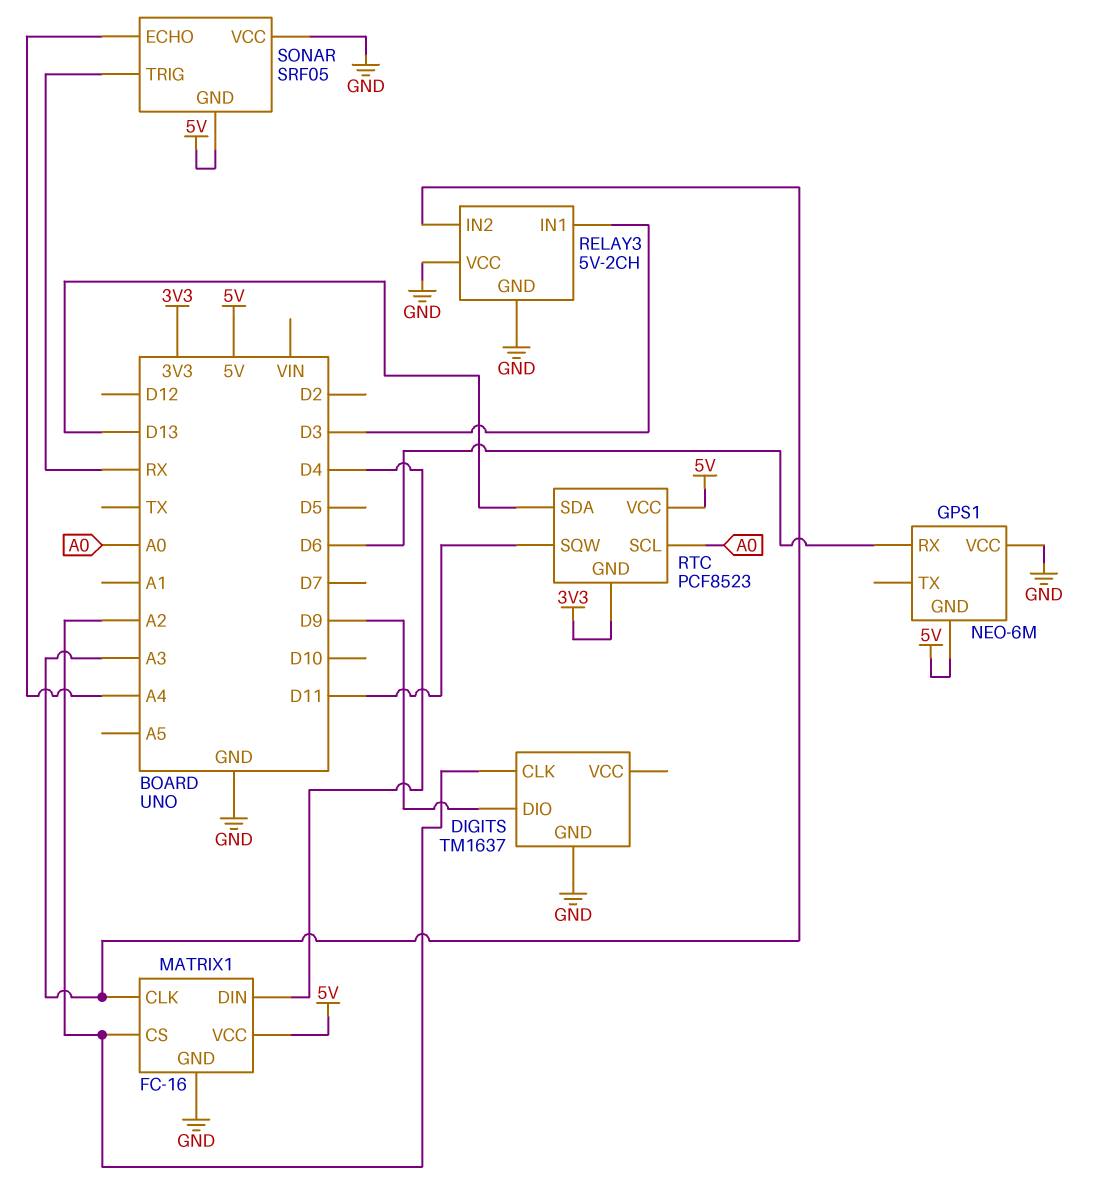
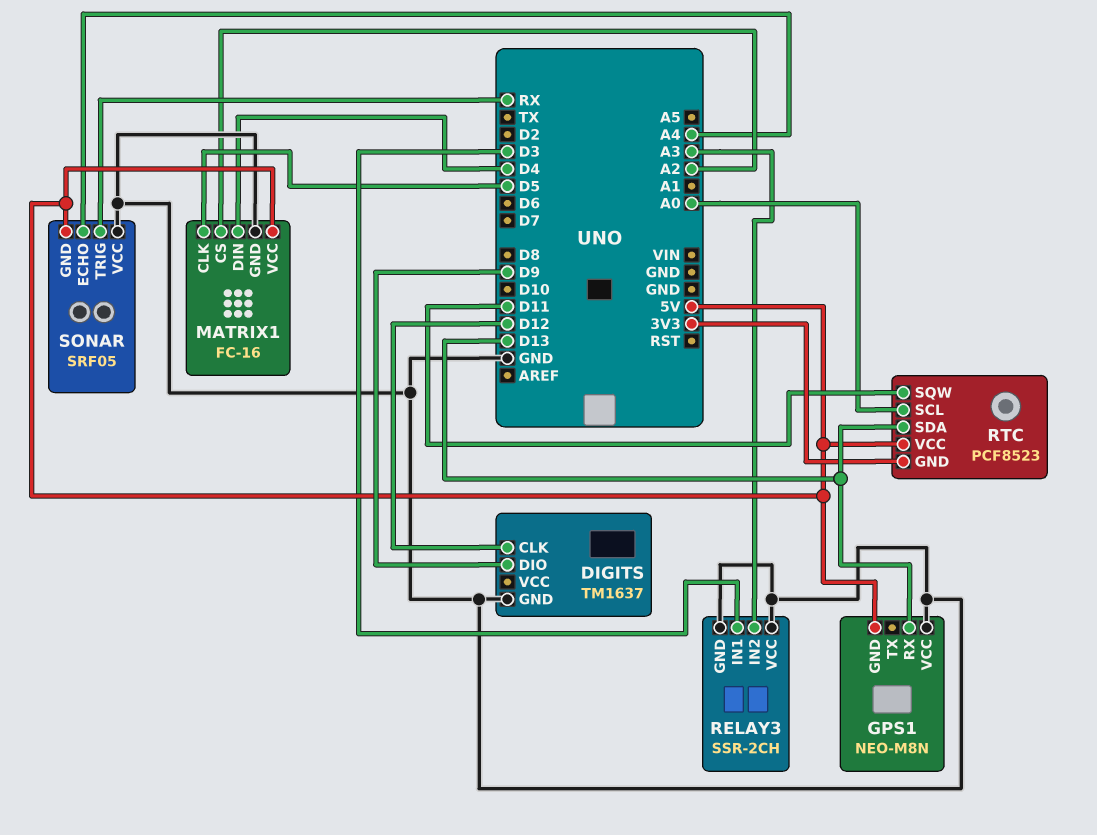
DIGITS pin CLK: A2 -> D12
GPS1: NEO-6M -> NEO-M8N
GPS1 pin RX: D6 -> D13
MATRIX1 pin CLK: A3 -> D5
RELAY3: 5V-2CH -> SSR-2CH

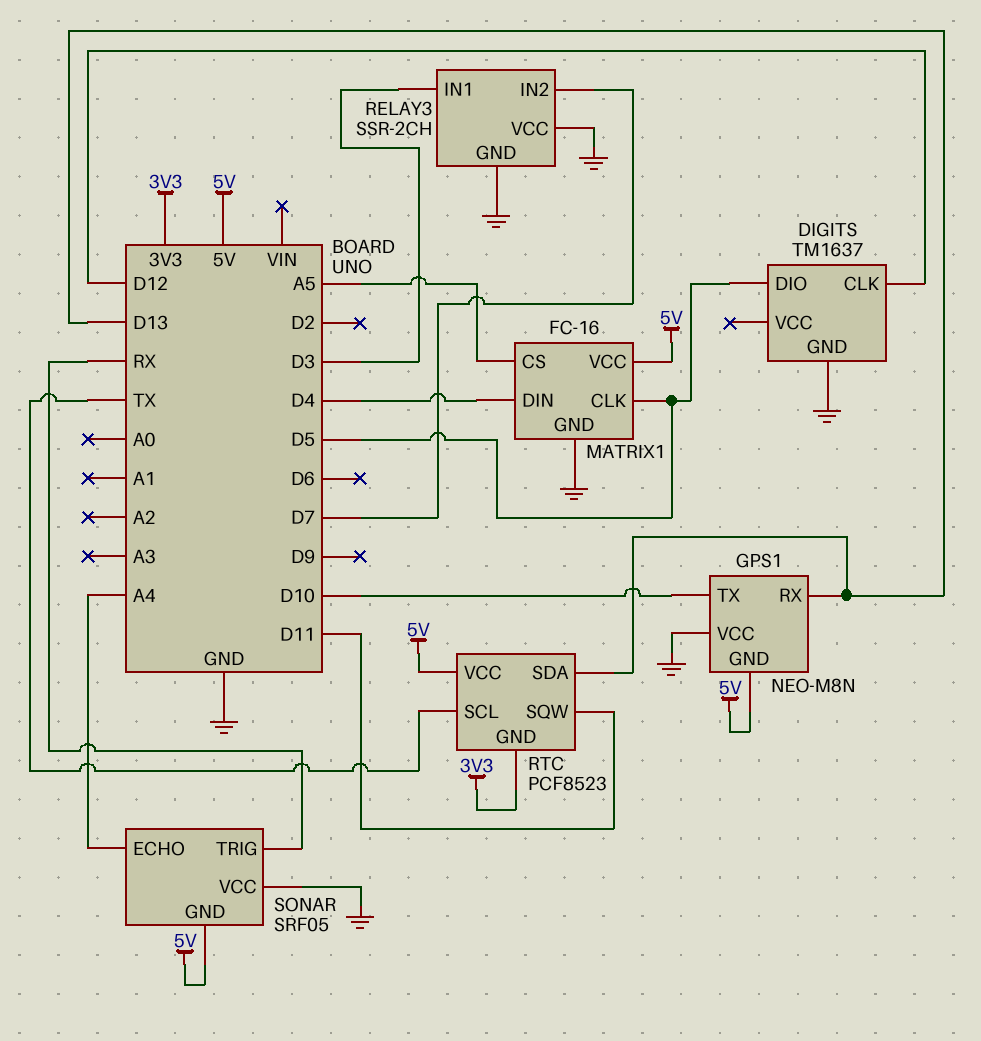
DIGITS pin DIO: D9 -> D5
GPS1 pin TX: none -> D10
MATRIX1 pin CS: A2 -> A5
RELAY3 pin IN2: A3 -> D7
RTC pin SCL: A0 -> TX

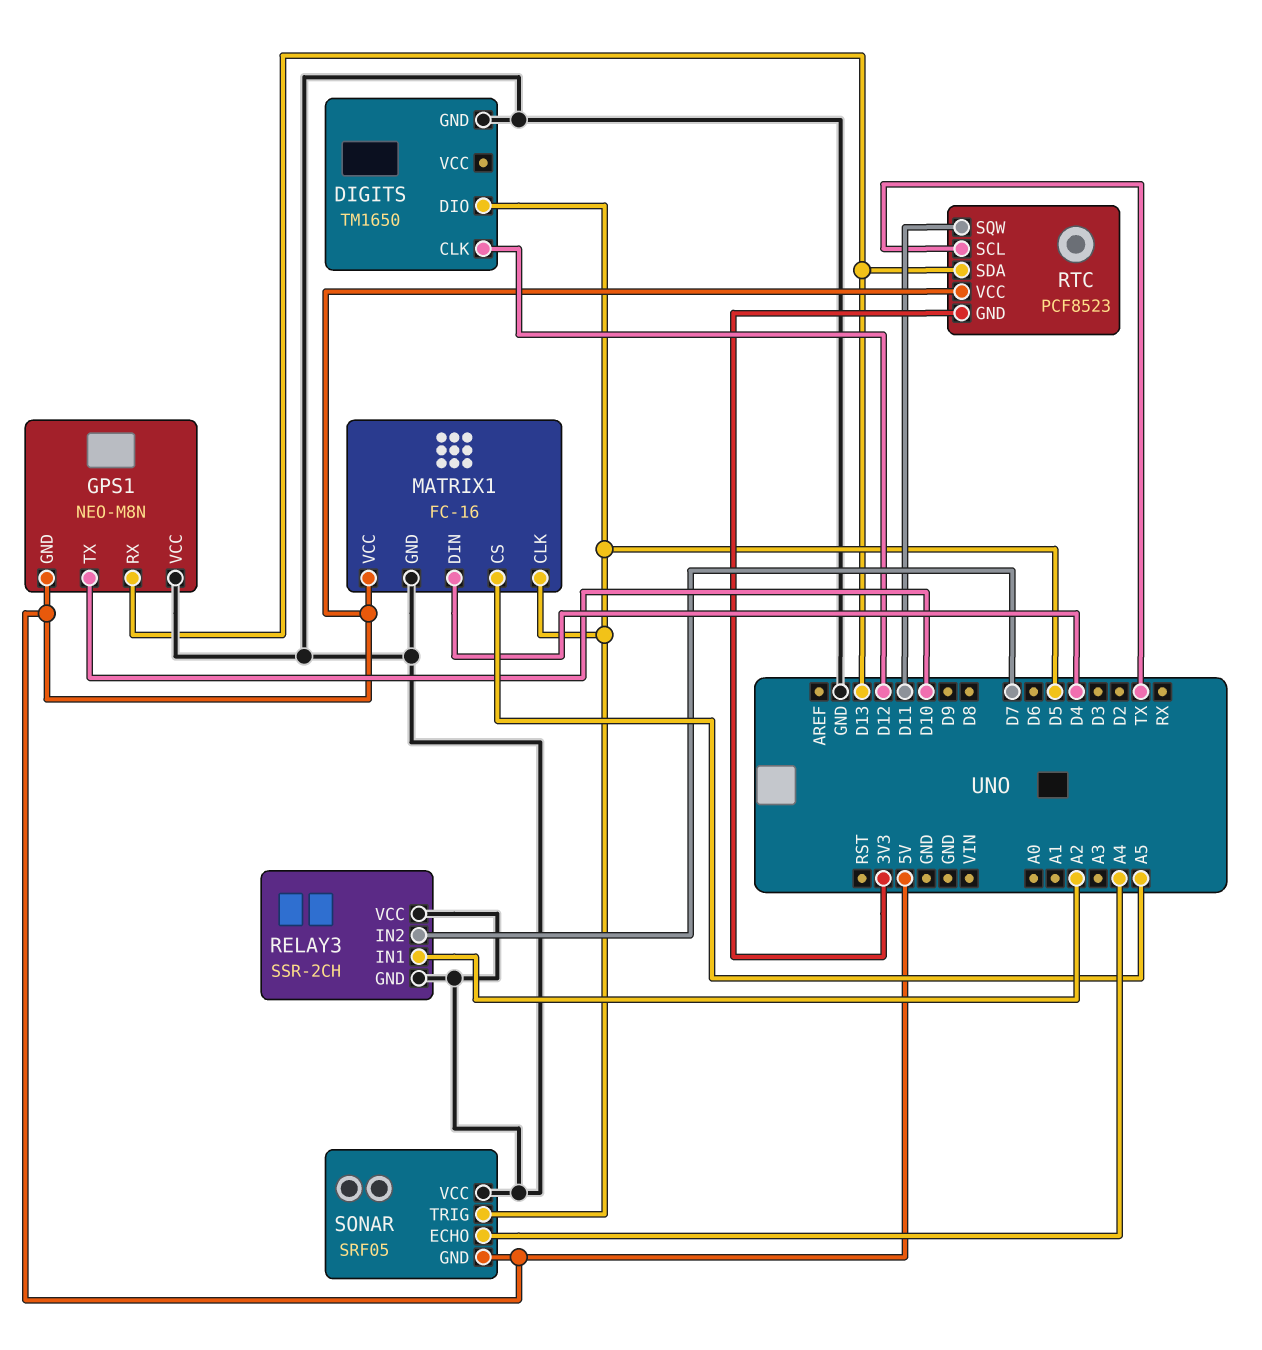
DIGITS: TM1637 -> TM1650
RELAY3 pin IN1: D3 -> A2
SONAR pin TRIG: RX -> D5

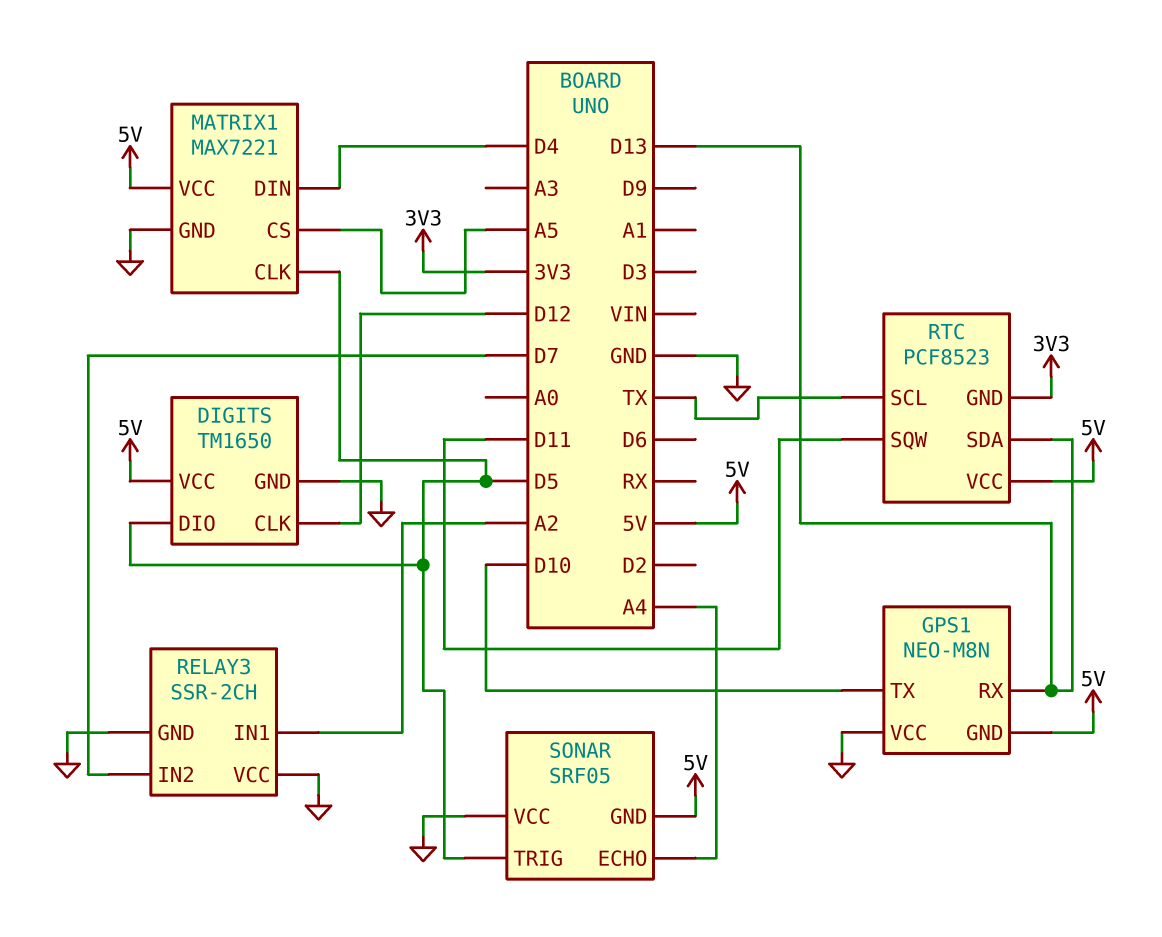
DIGITS pin VCC: none -> 5V
MATRIX1: FC-16 -> MAX7221

